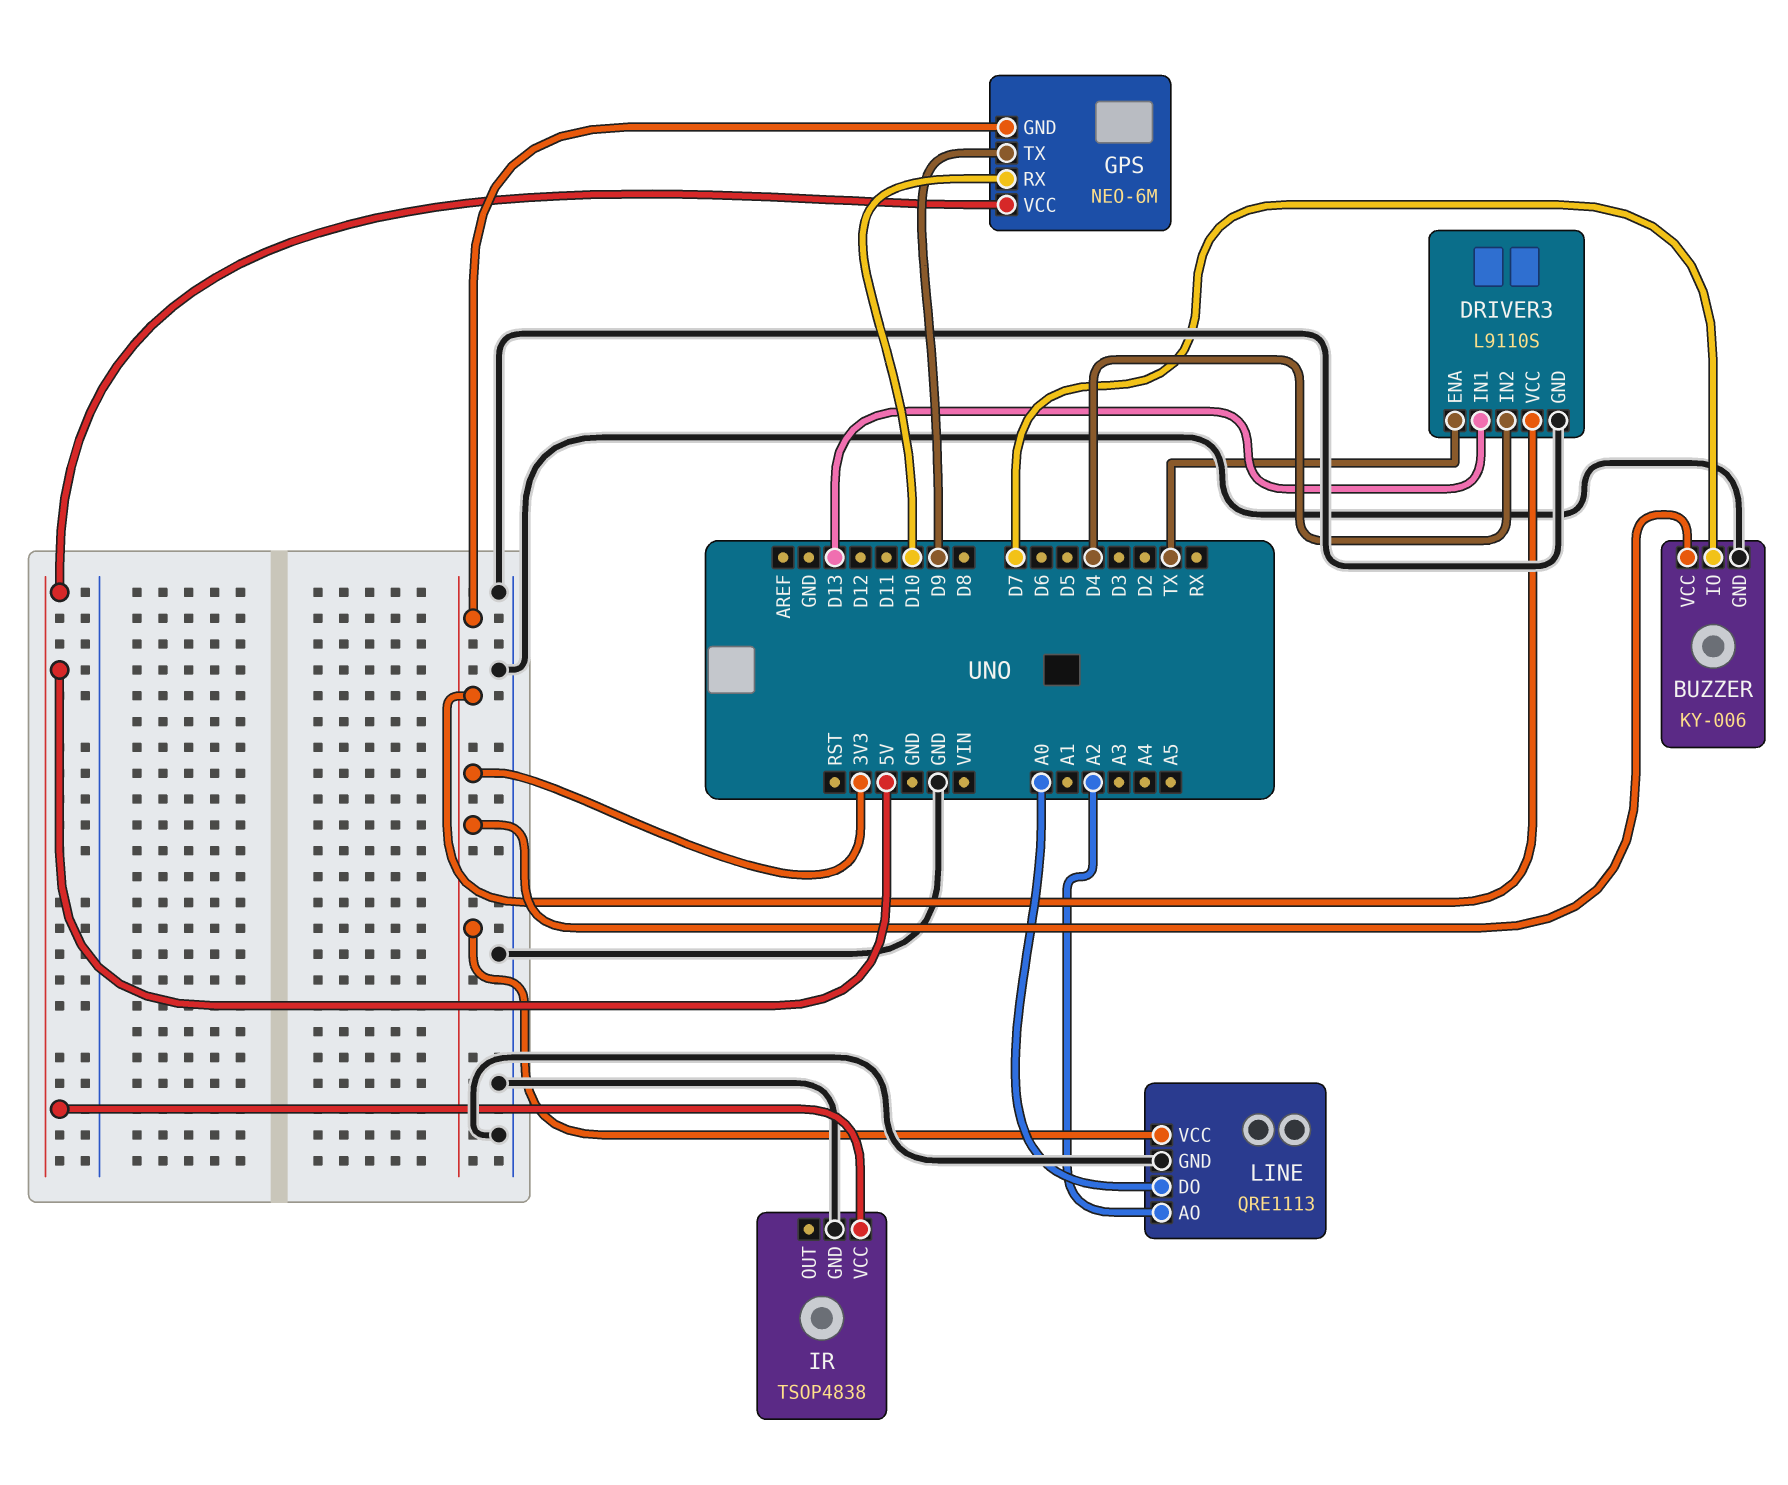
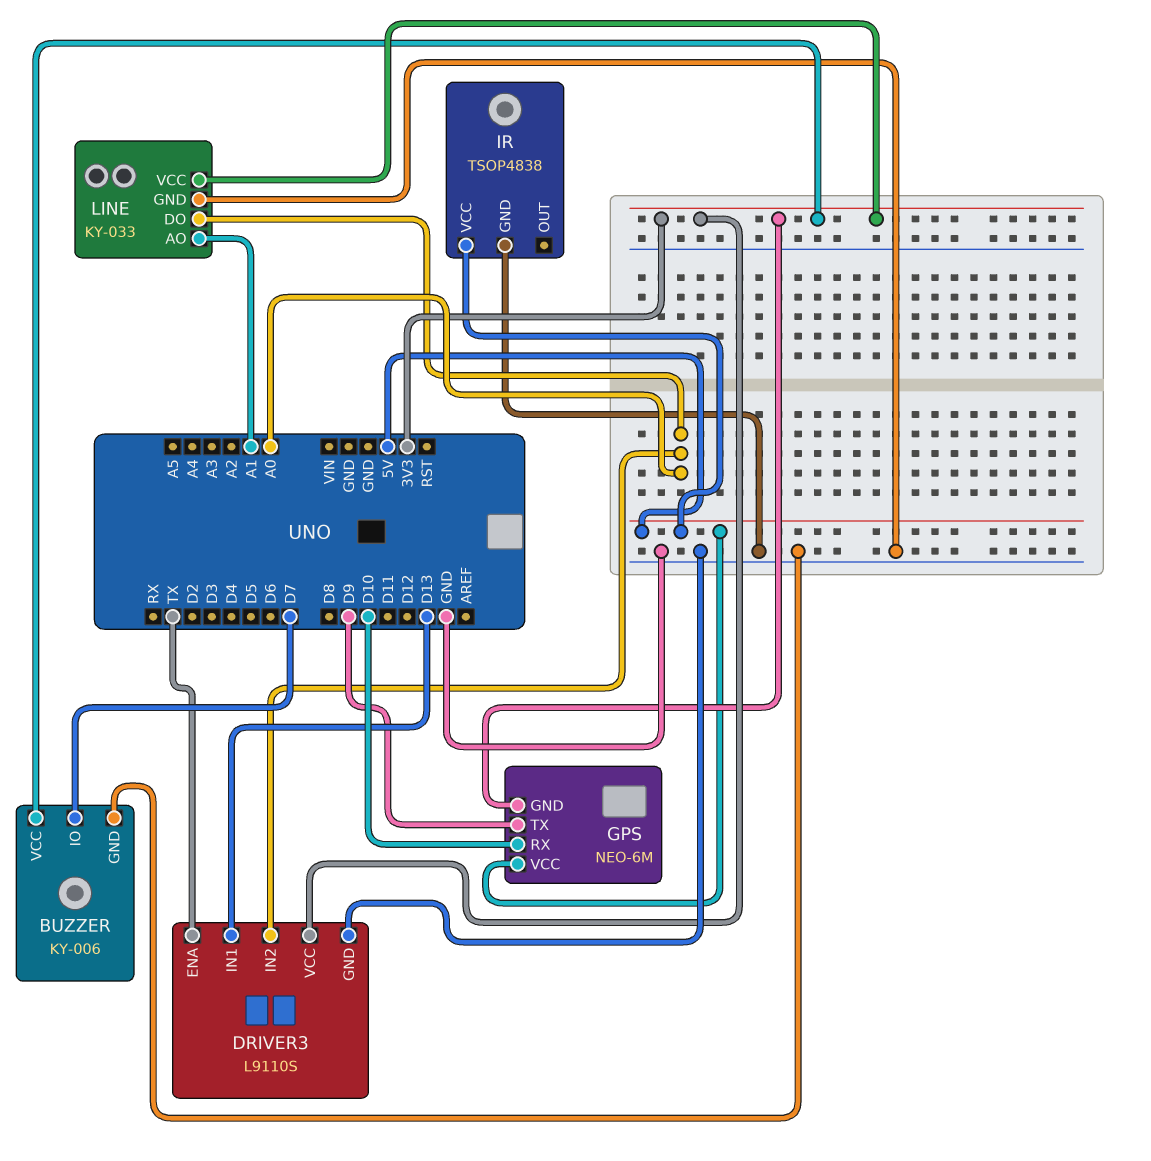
DRIVER3 pin IN2: D4 -> A0
LINE: QRE1113 -> KY-033
LINE pin AO: A2 -> A1

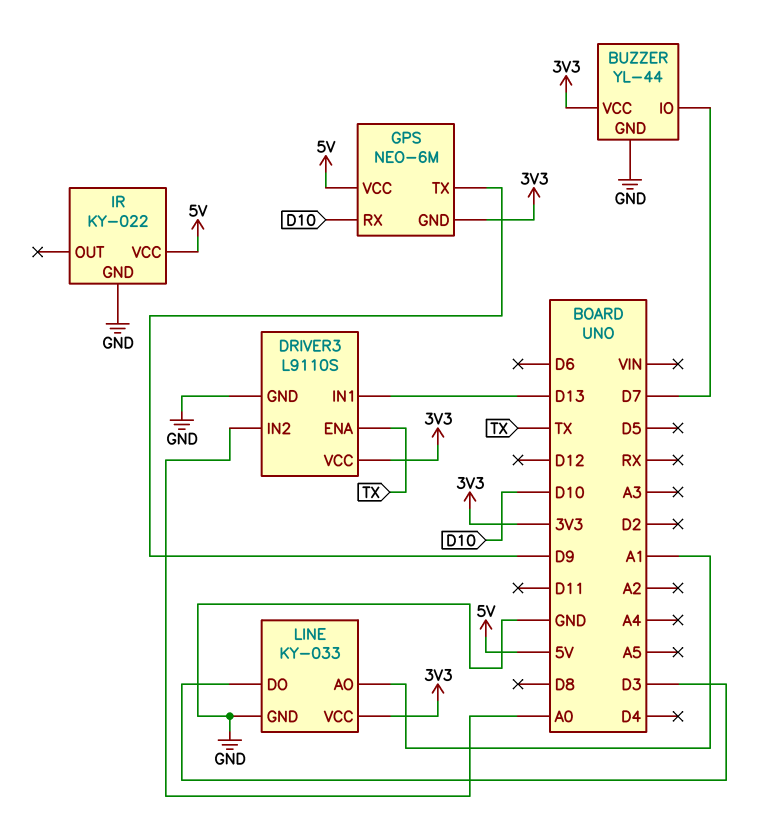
BUZZER: KY-006 -> YL-44
IR: TSOP4838 -> KY-022
LINE pin DO: A0 -> D3

